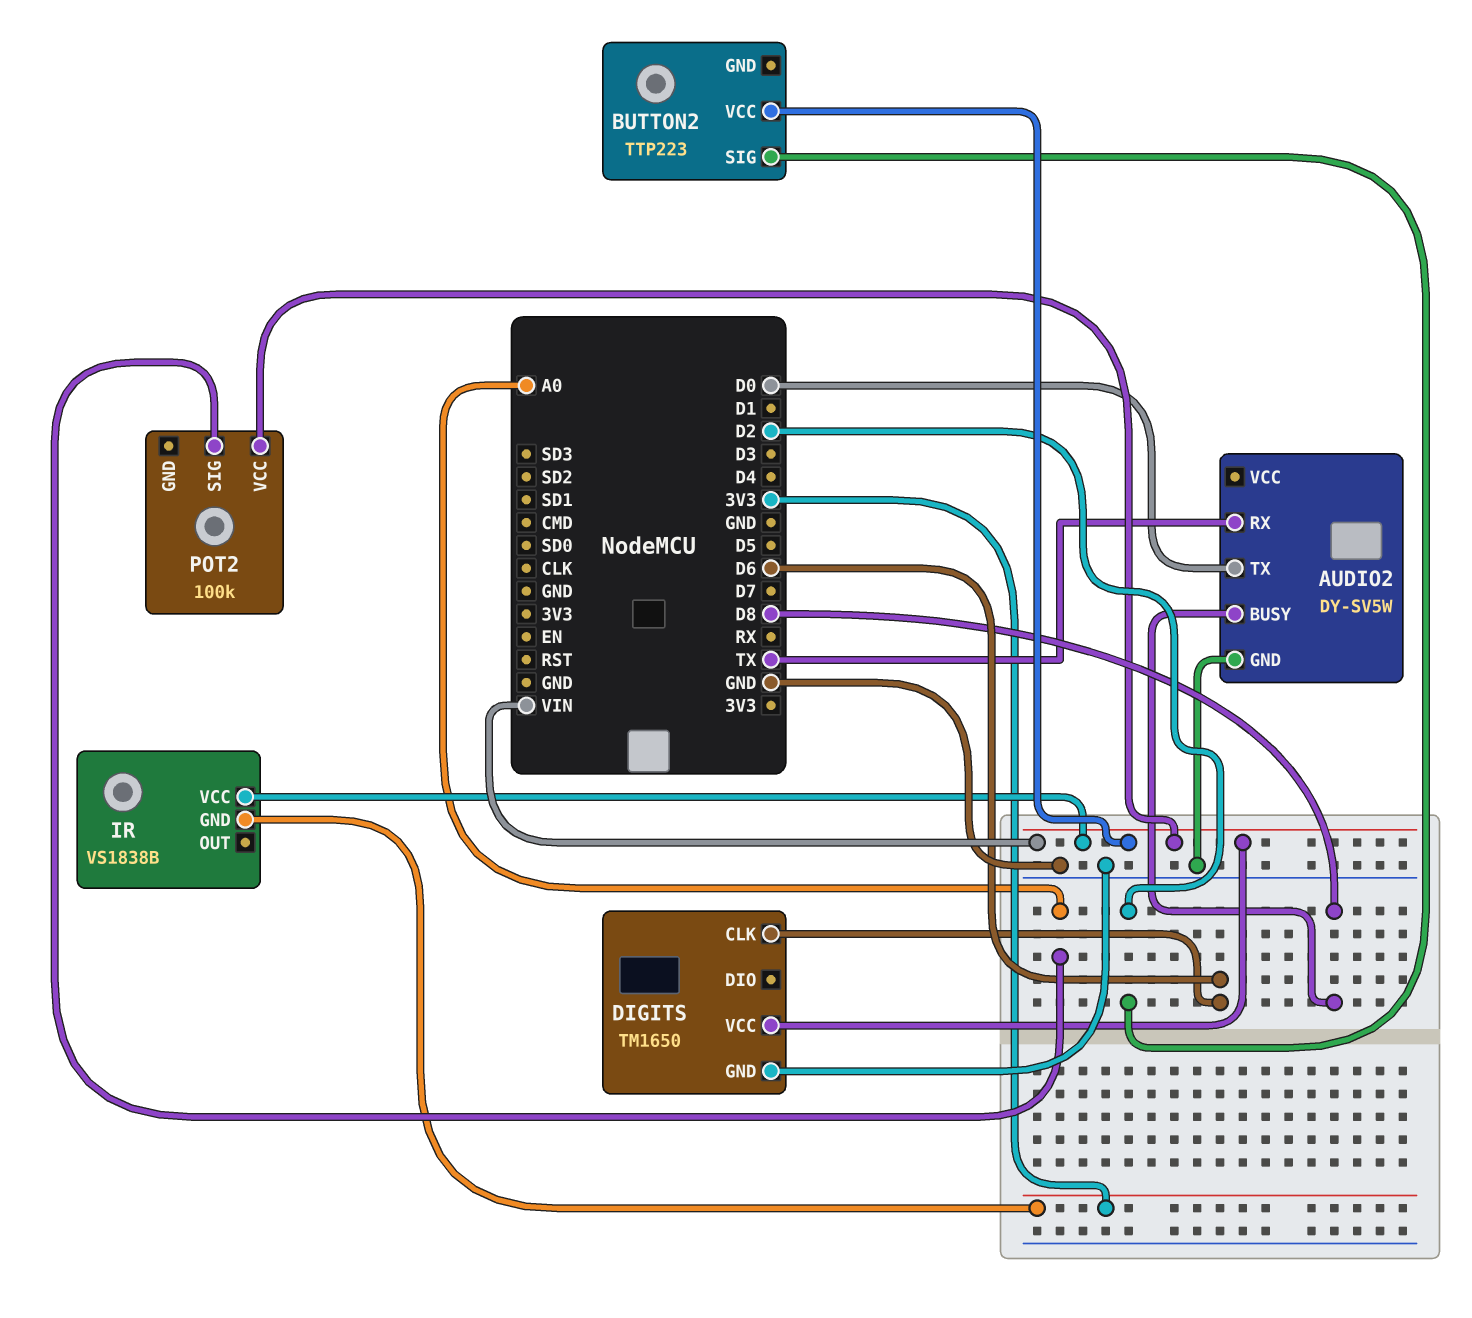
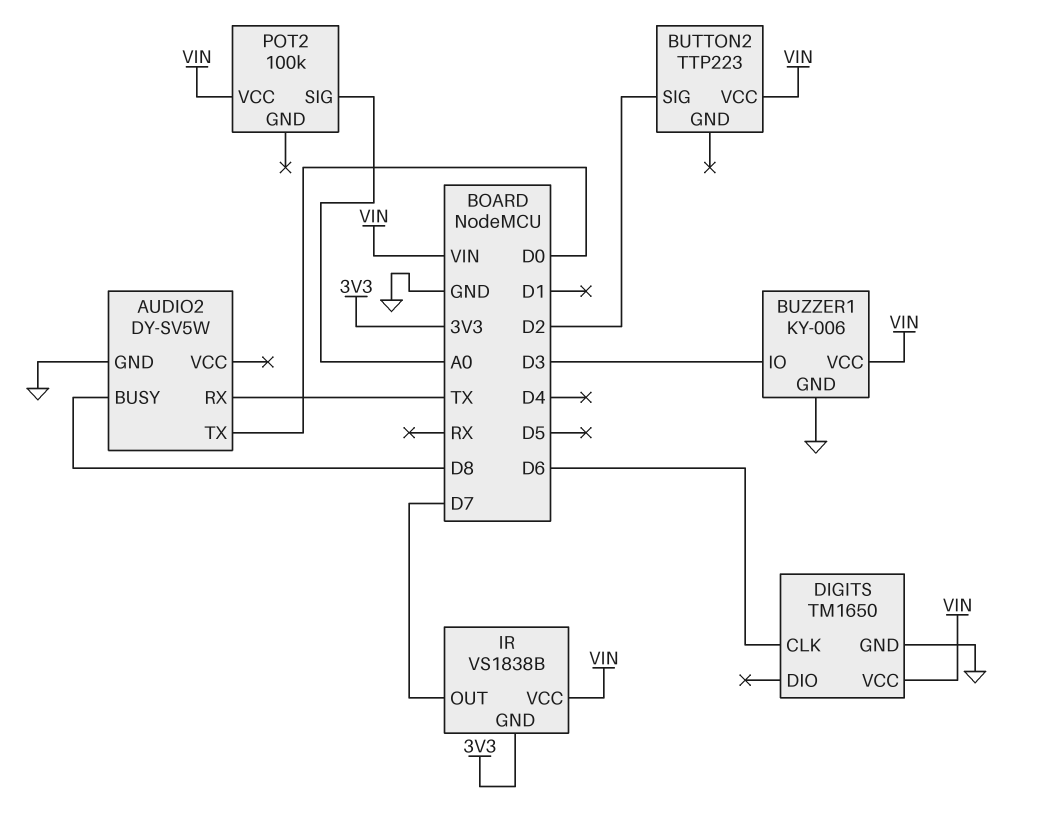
BUZZER1: none -> KY-006
BUZZER1 pin GND: none -> GND
BUZZER1 pin IO: none -> D3
BUZZER1 pin VCC: none -> VIN
IR pin OUT: none -> D7

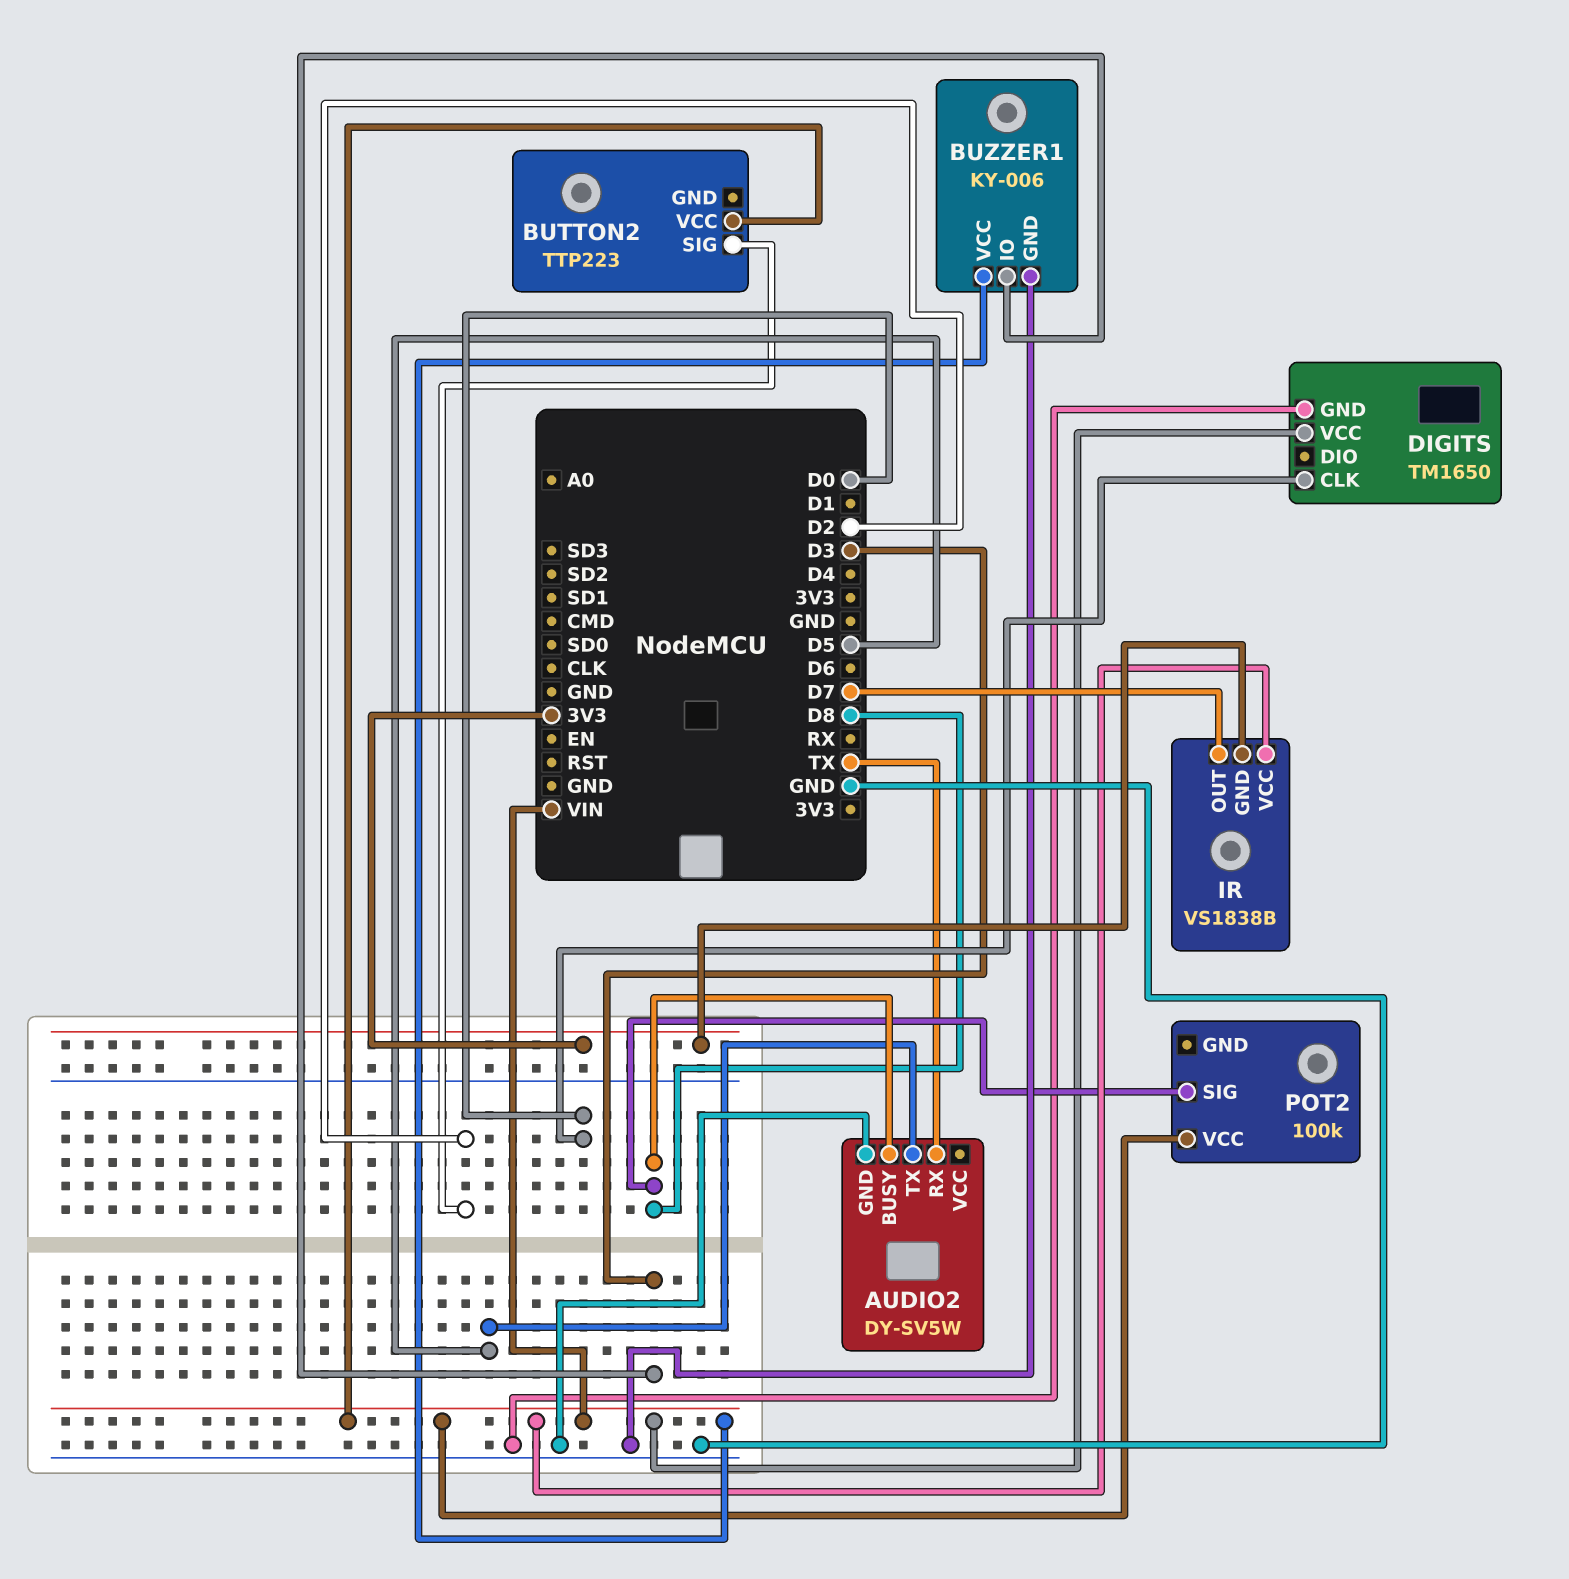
AUDIO2 pin TX: D0 -> D5
DIGITS pin CLK: D6 -> D0
POT2 pin SIG: A0 -> D8

